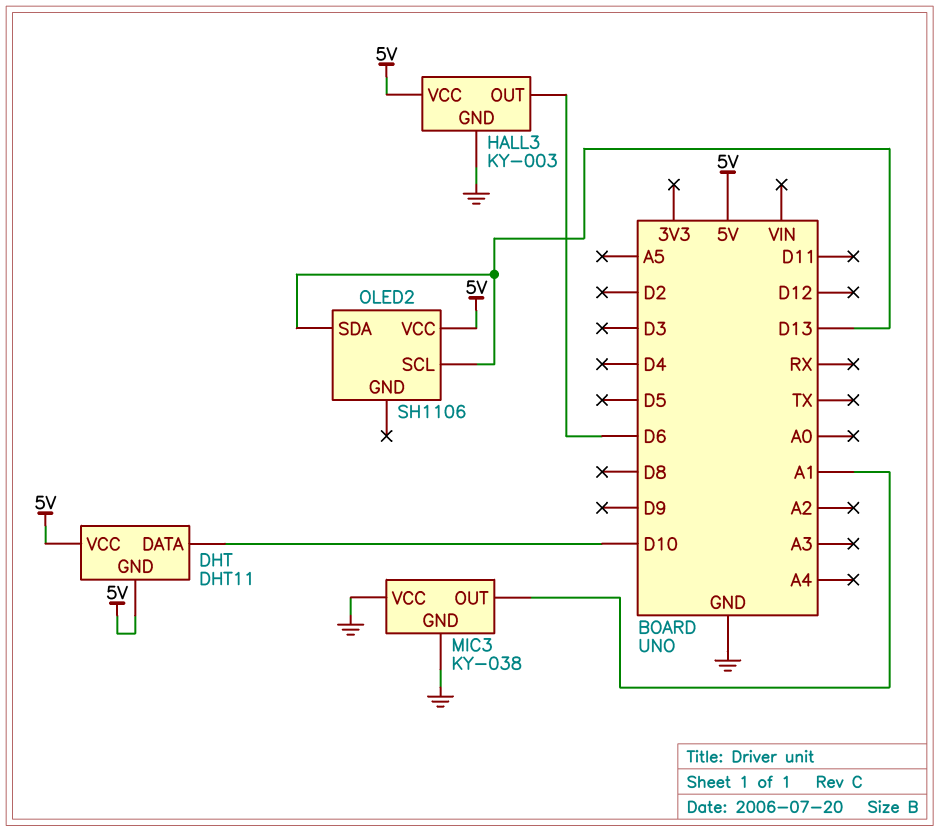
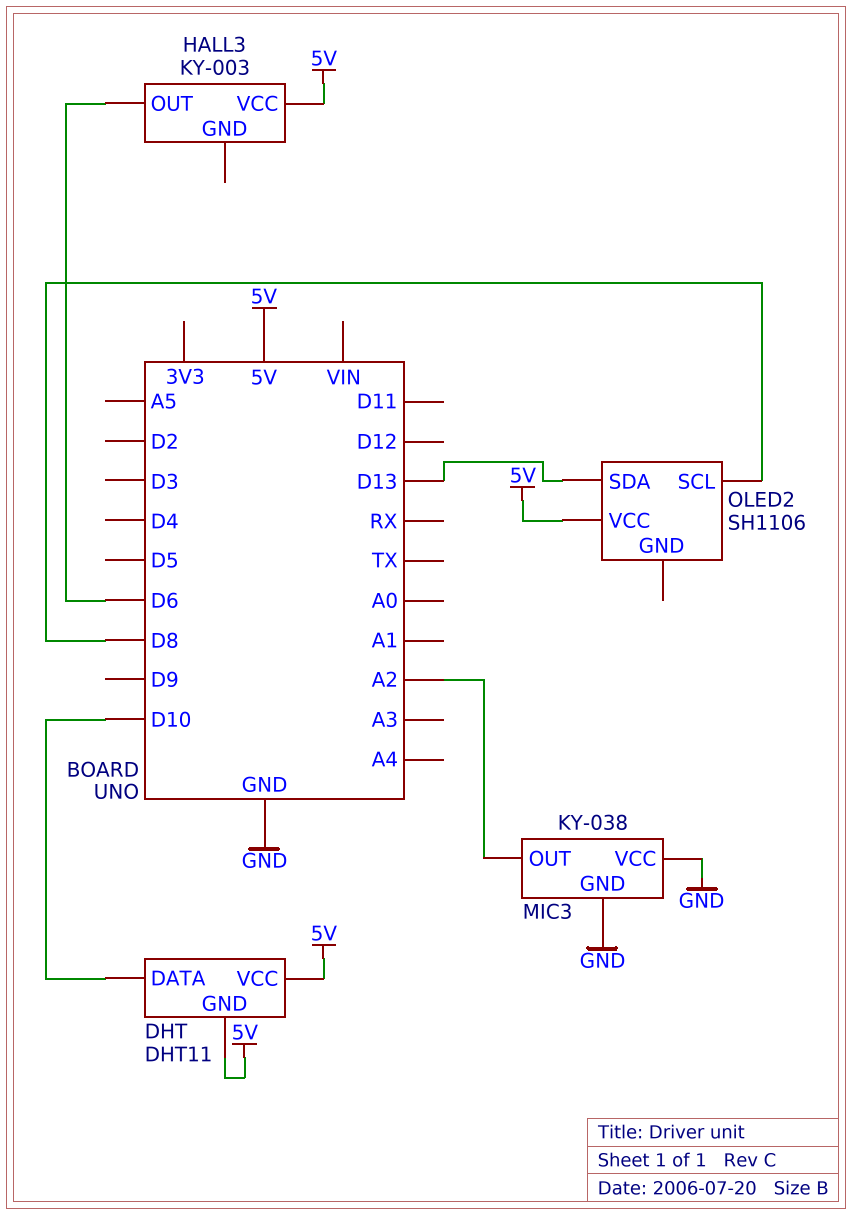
HALL3 pin GND: GND -> none
MIC3 pin OUT: A1 -> A2
OLED2 pin SCL: D13 -> D8

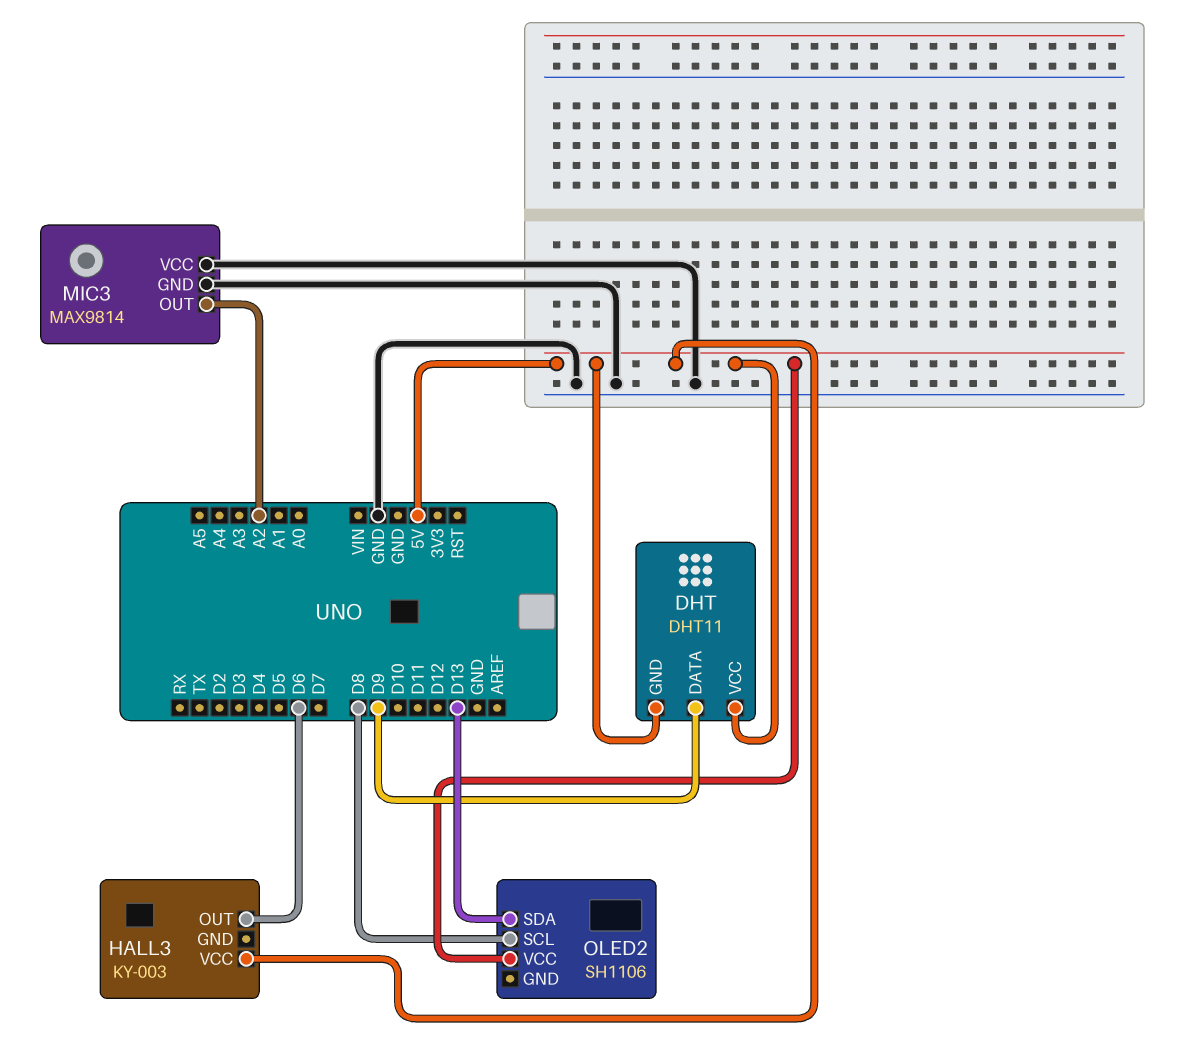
DHT pin DATA: D10 -> D9
MIC3: KY-038 -> MAX9814

